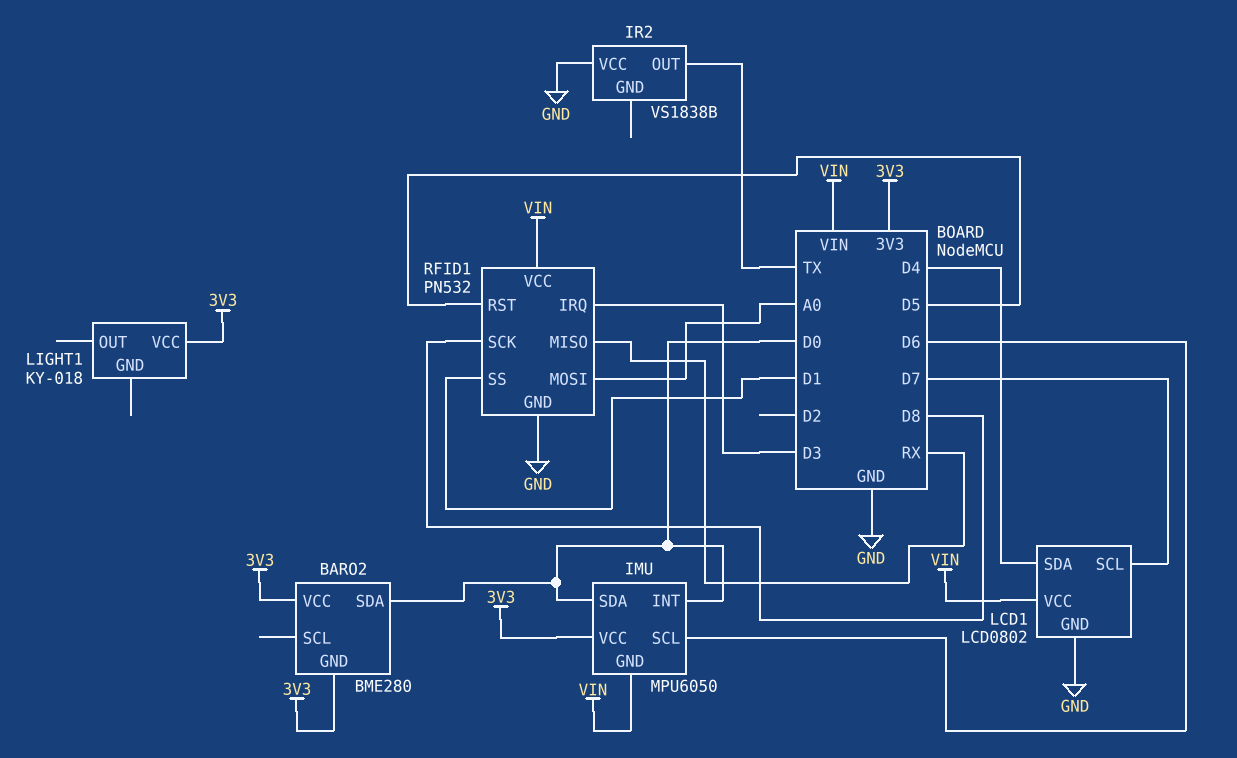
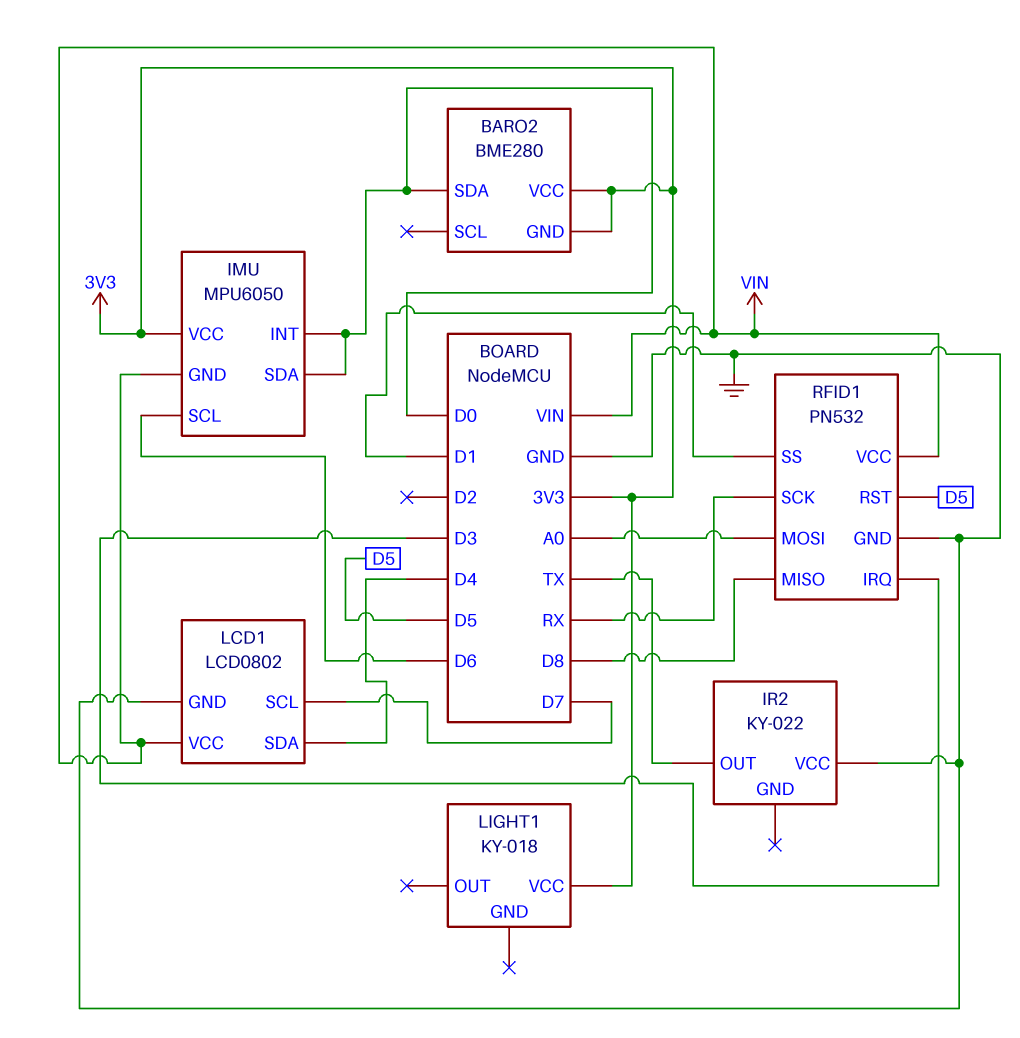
IR2: VS1838B -> KY-022
RFID1 pin MISO: RX -> D8
RFID1 pin SCK: D8 -> RX

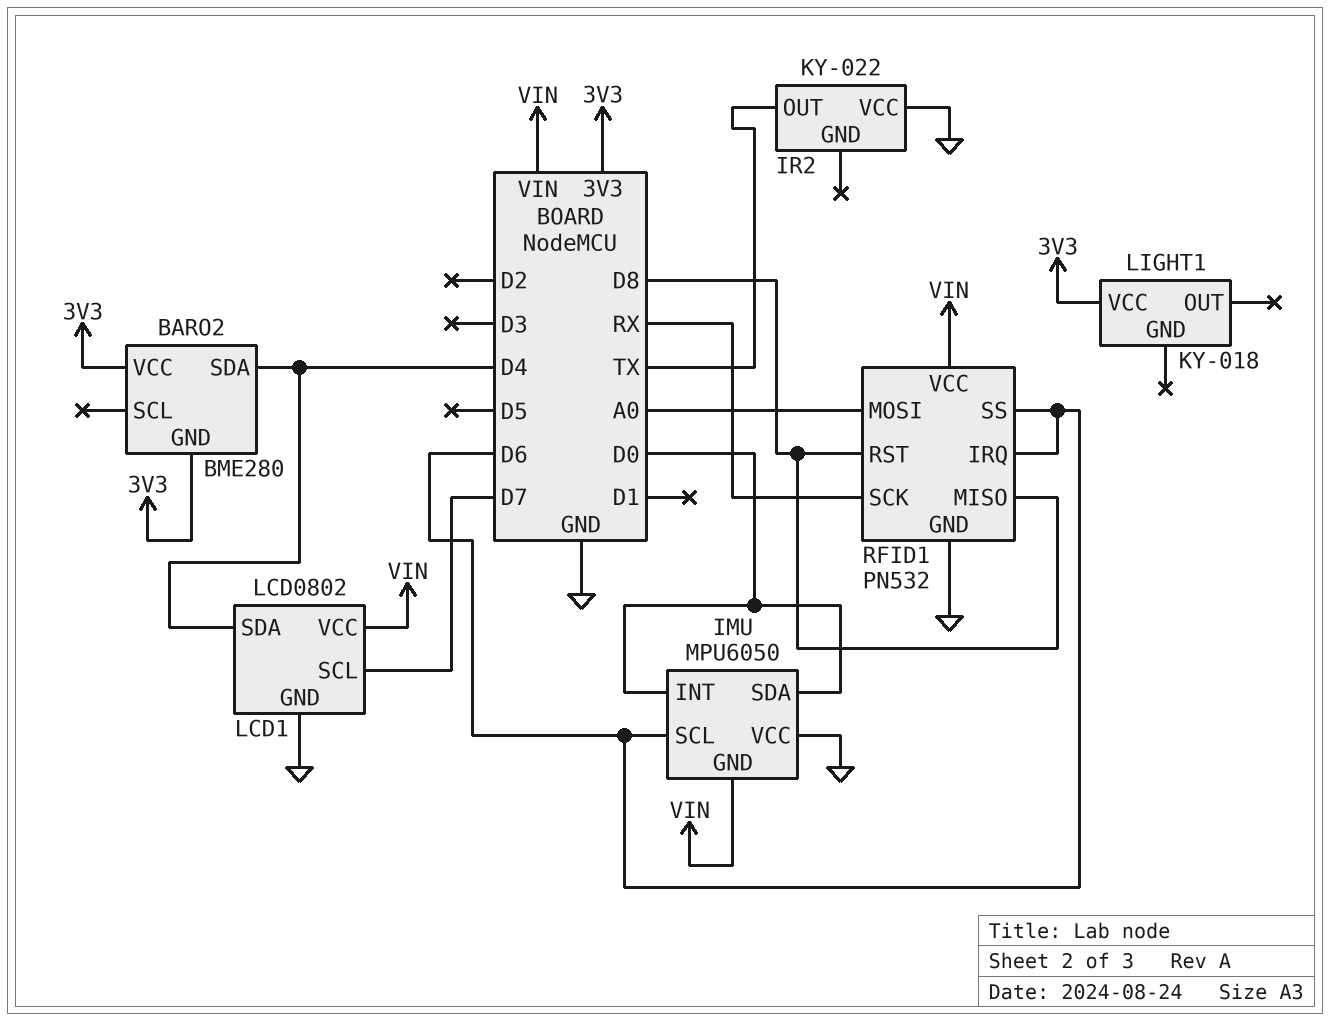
BARO2 pin SDA: D0 -> D4
IMU pin VCC: 3V3 -> GND
RFID1 pin IRQ: D3 -> D6
RFID1 pin RST: D5 -> D8
RFID1 pin SS: D1 -> D6

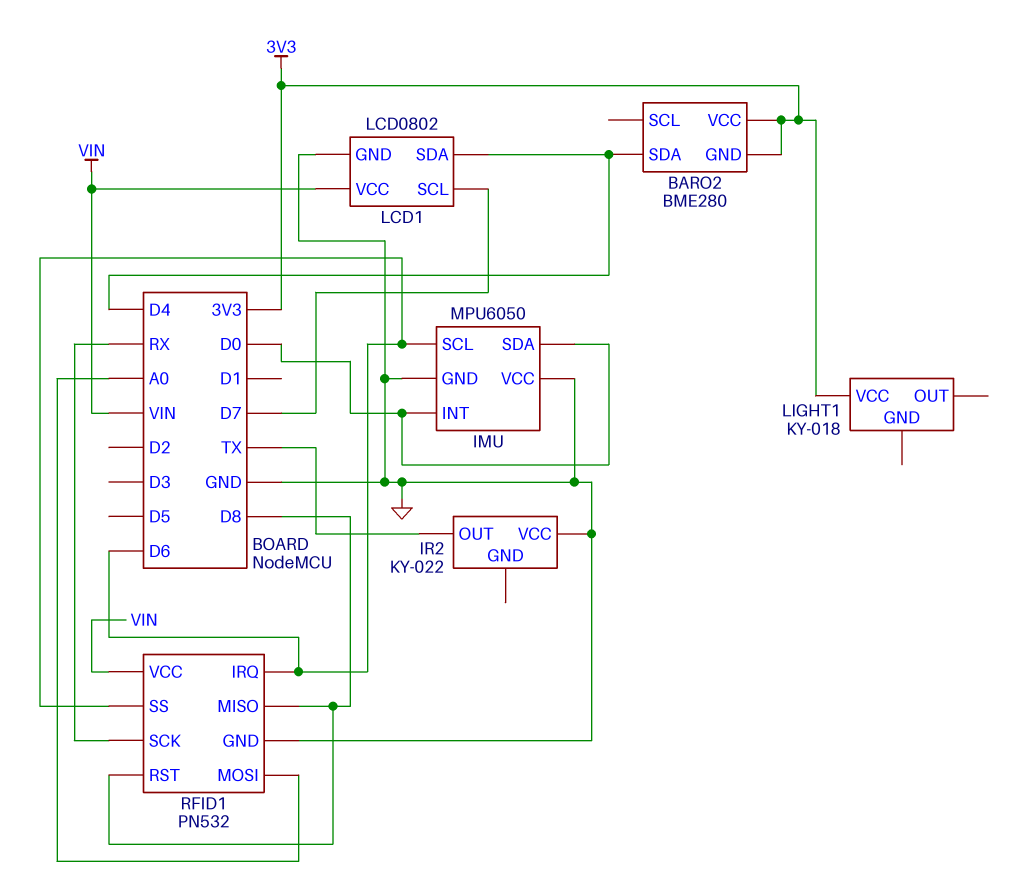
IMU pin GND: VIN -> GND

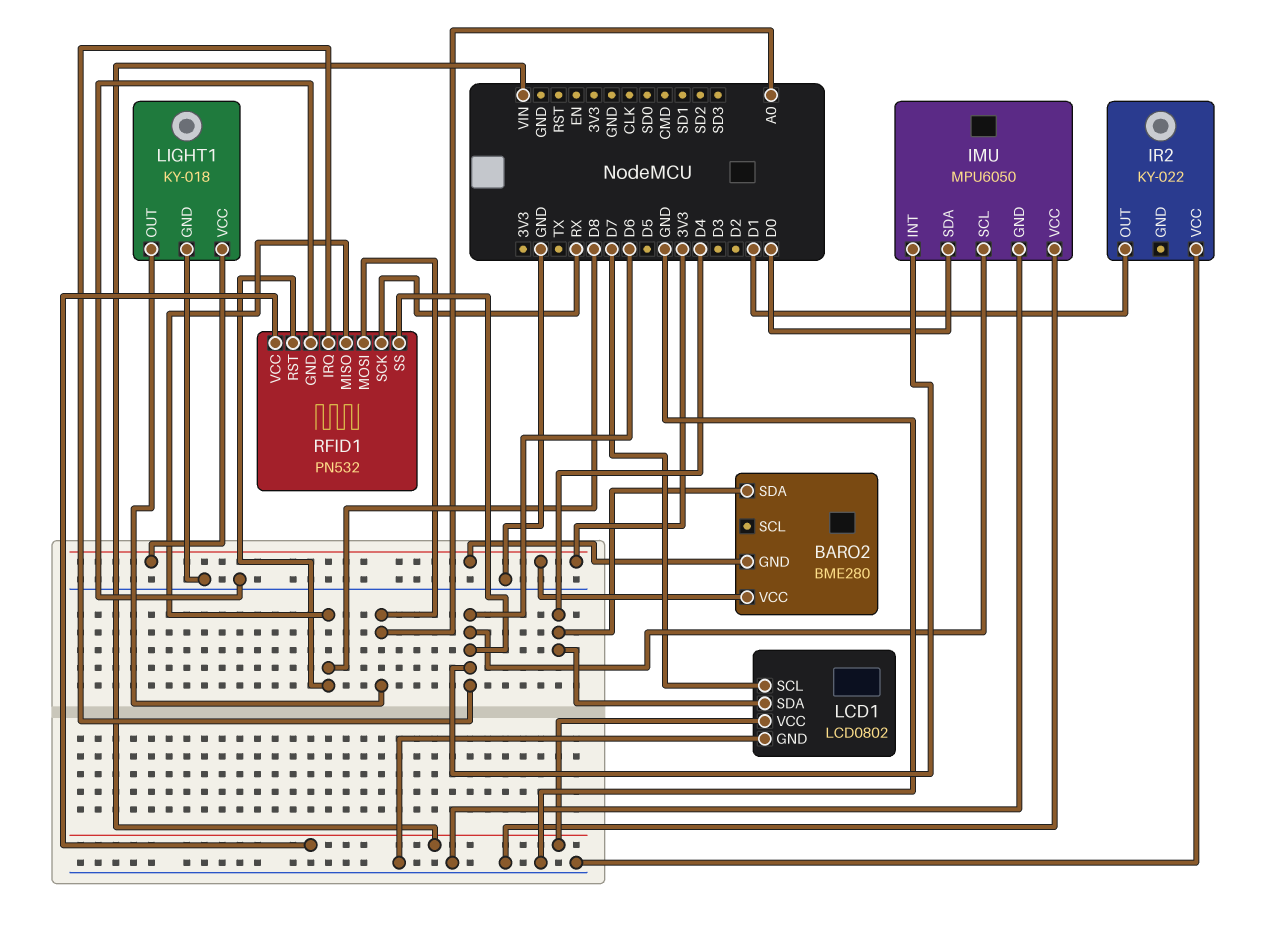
IMU pin INT: D0 -> D6
IR2 pin OUT: TX -> D1
LIGHT1 pin GND: none -> GND
LIGHT1 pin OUT: none -> A0

